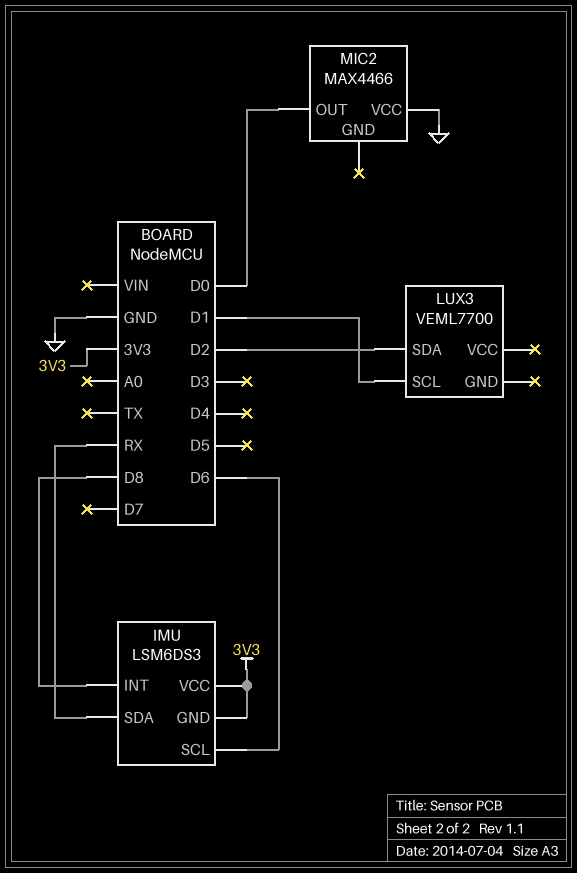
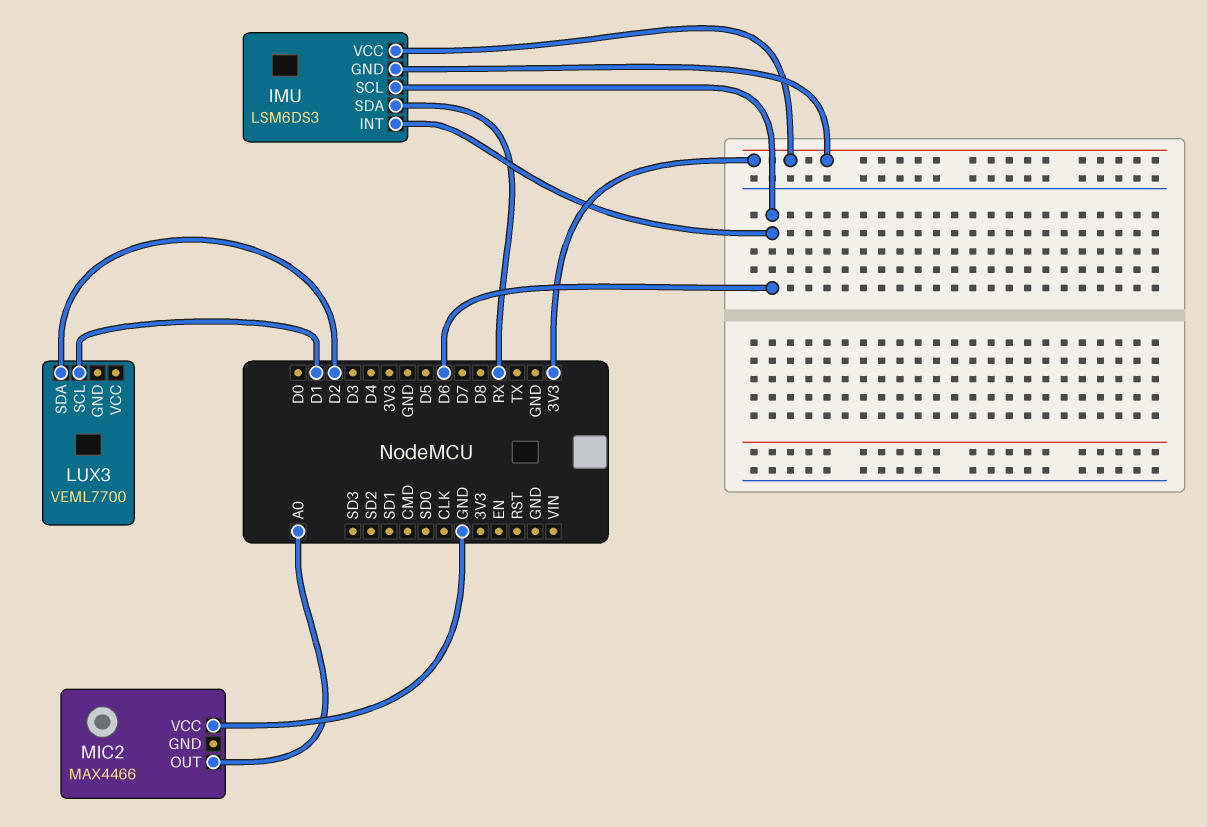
IMU pin INT: D8 -> D6
MIC2 pin OUT: D0 -> A0

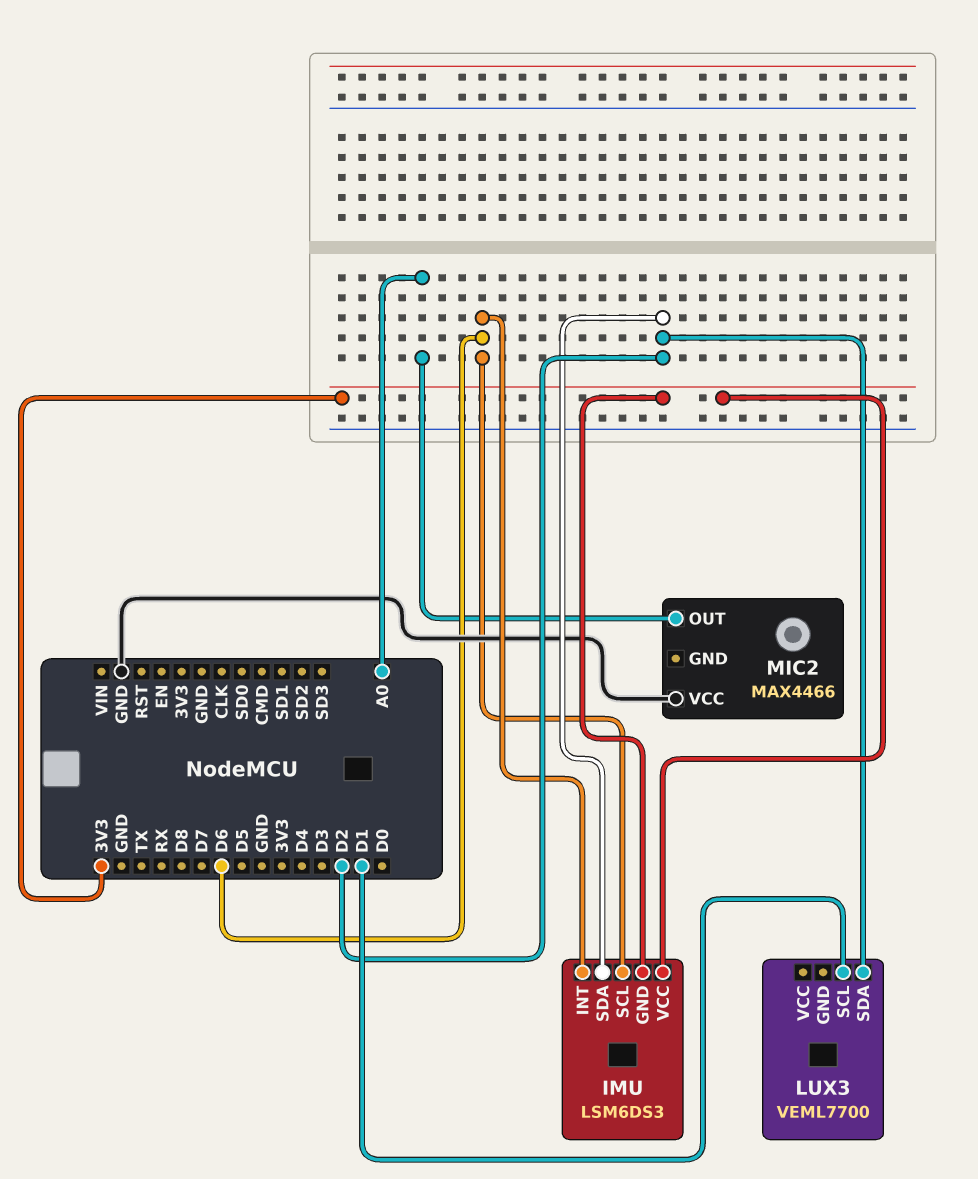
IMU pin SDA: RX -> D2

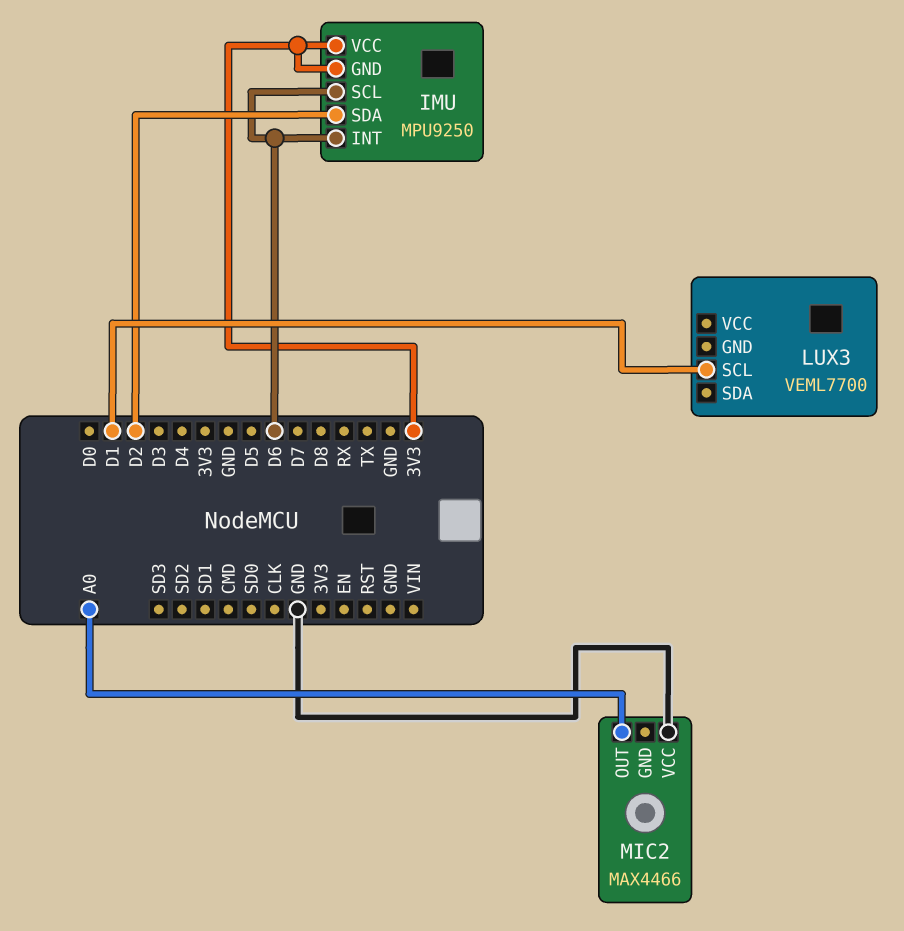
IMU: LSM6DS3 -> MPU9250
LUX3 pin SDA: D2 -> none

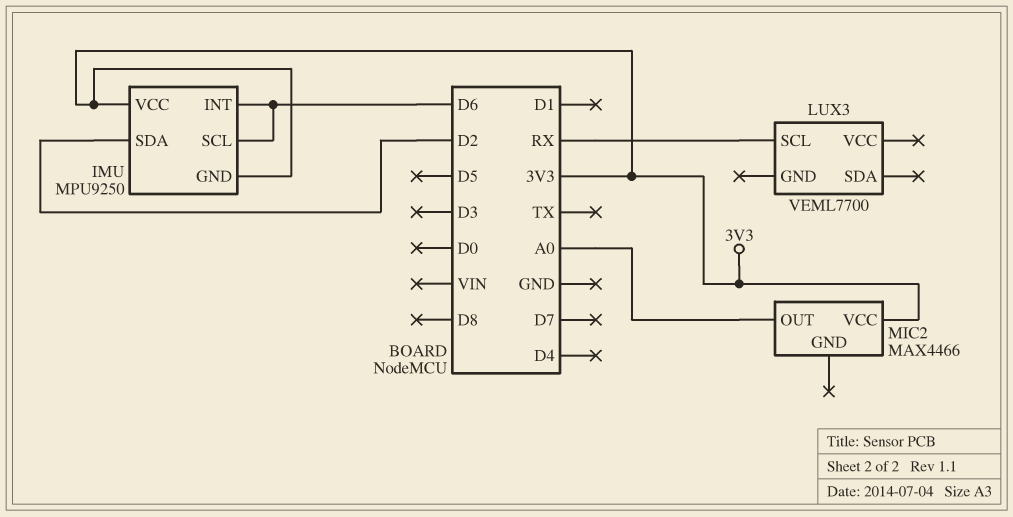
LUX3 pin SCL: D1 -> RX
MIC2 pin VCC: GND -> 3V3

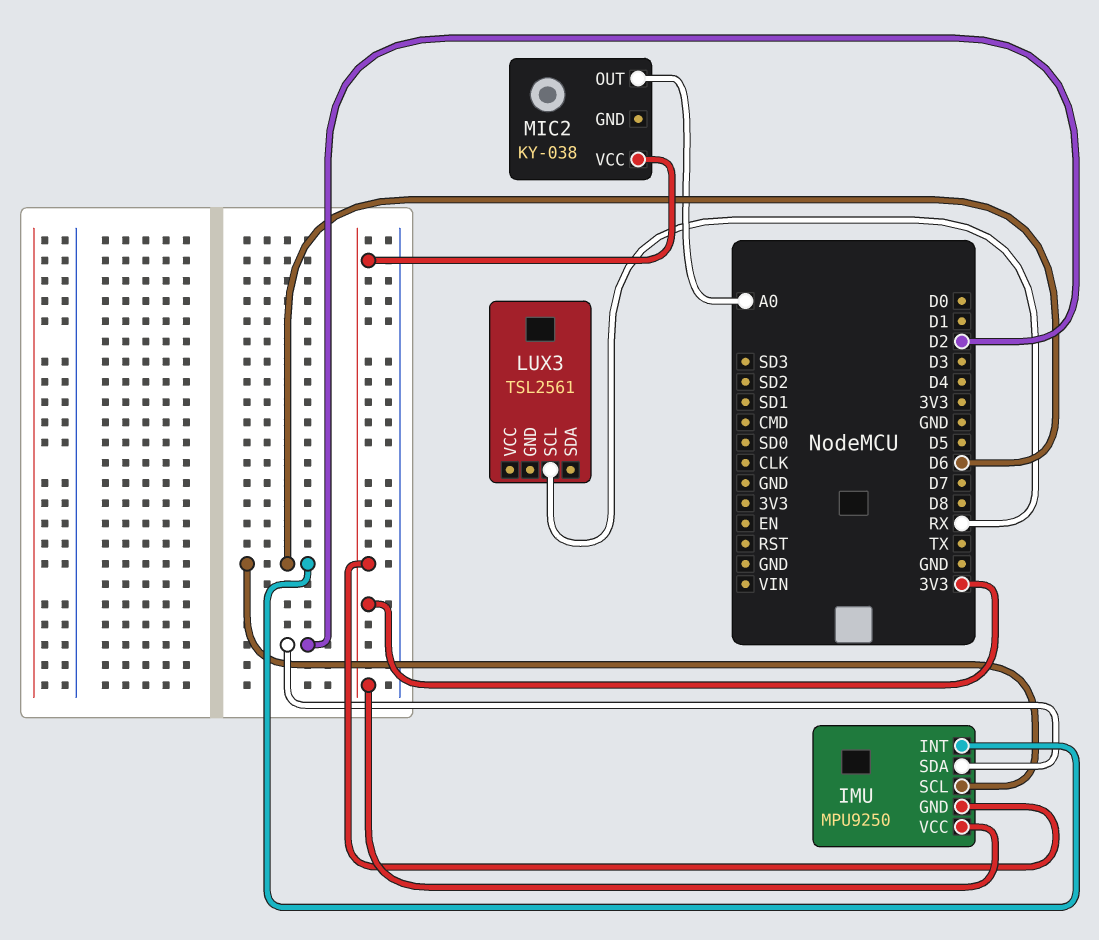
LUX3: VEML7700 -> TSL2561
MIC2: MAX4466 -> KY-038

